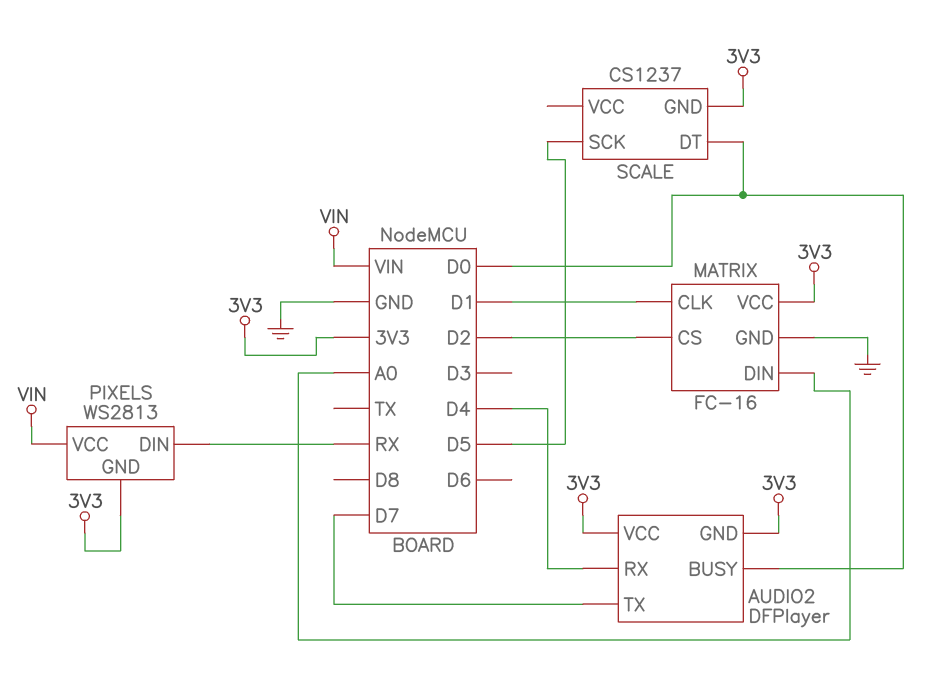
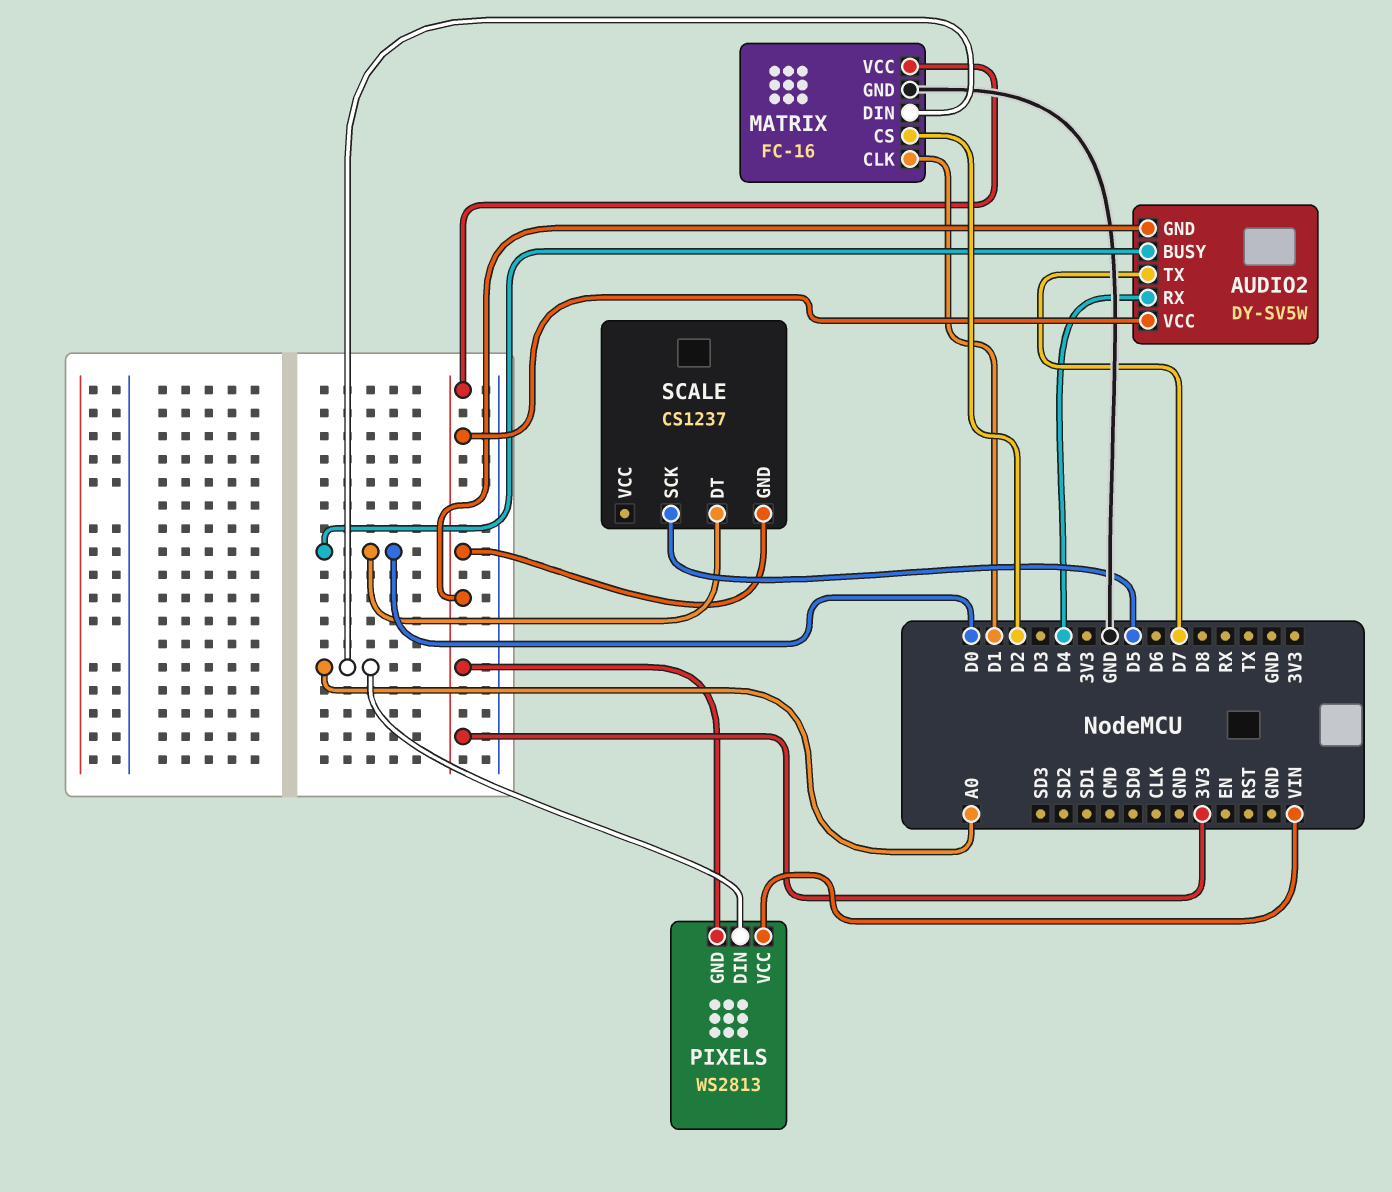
AUDIO2: DFPlayer -> DY-SV5W
PIXELS pin DIN: RX -> A0

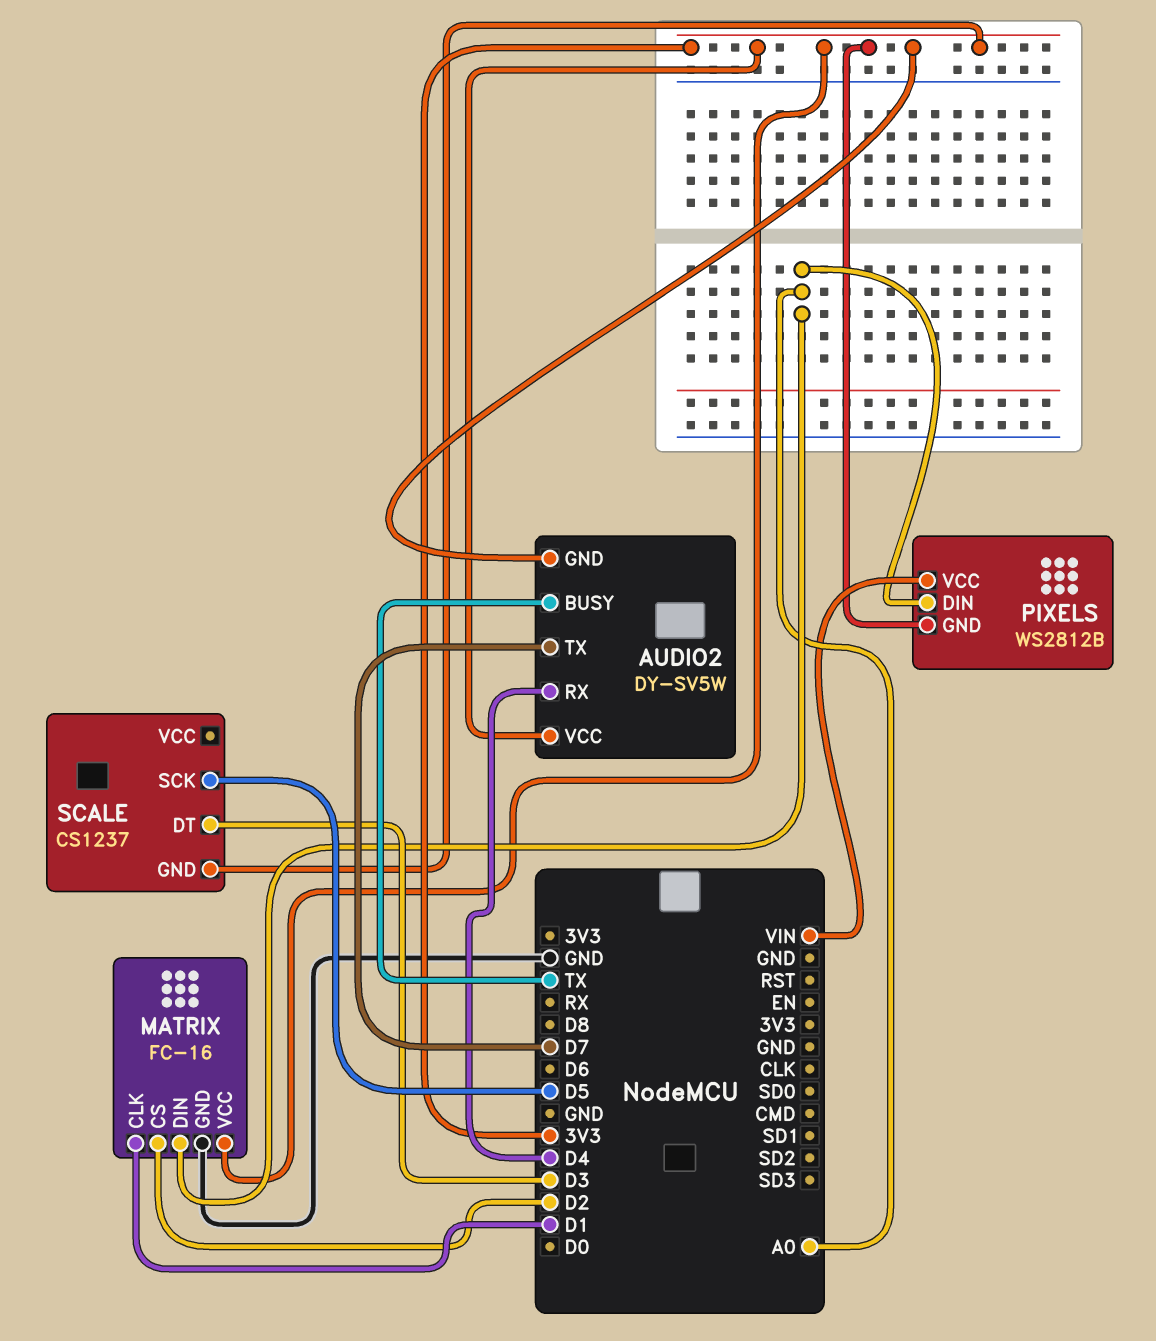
AUDIO2 pin BUSY: D0 -> TX
PIXELS: WS2813 -> WS2812B
SCALE pin DT: D0 -> D3

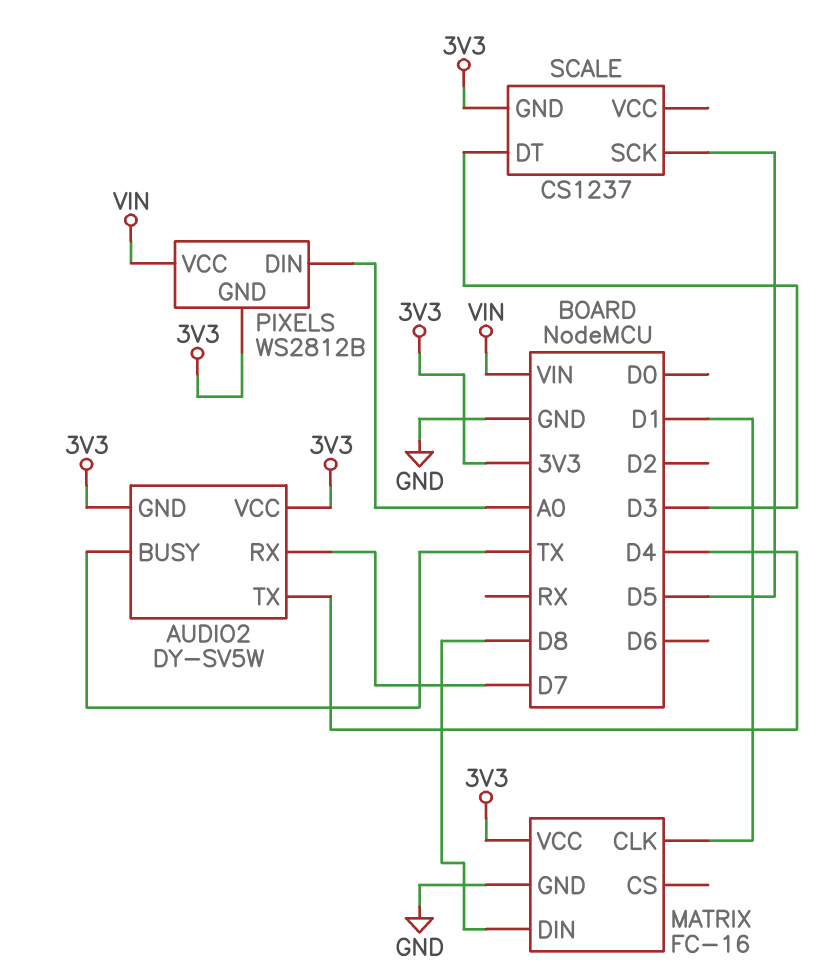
AUDIO2 pin RX: D4 -> D7
AUDIO2 pin TX: D7 -> D4
MATRIX pin CS: D2 -> none
MATRIX pin DIN: A0 -> D8

